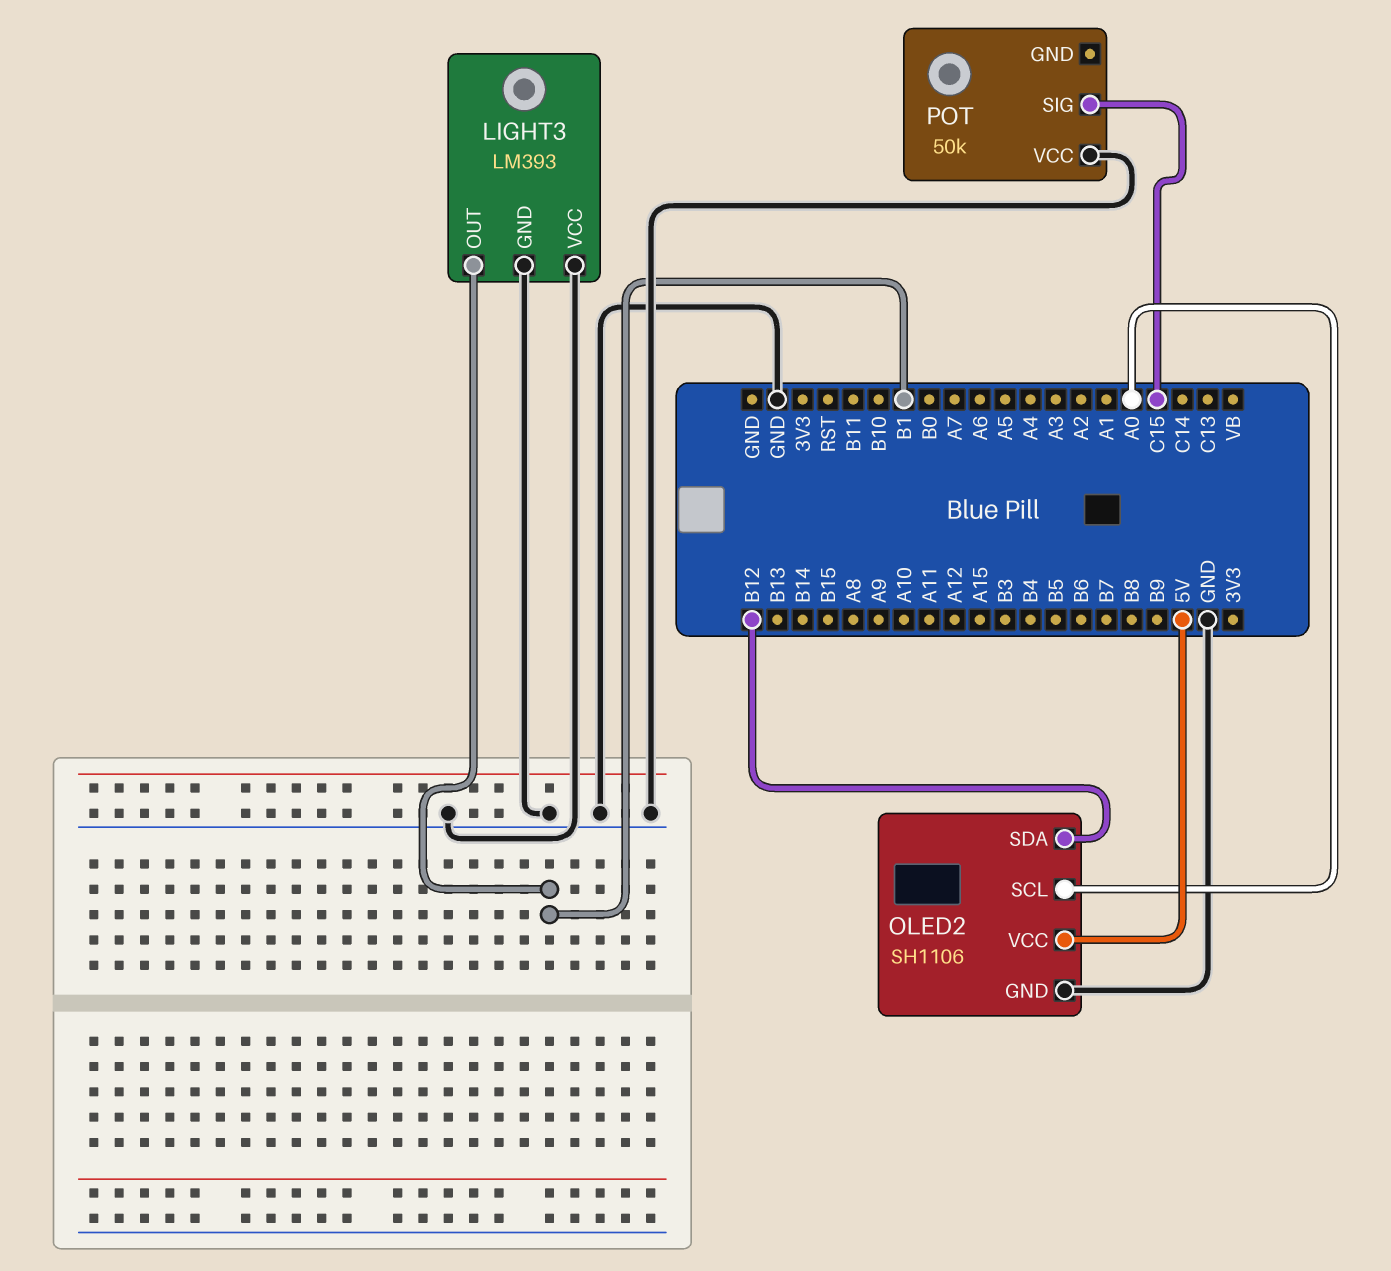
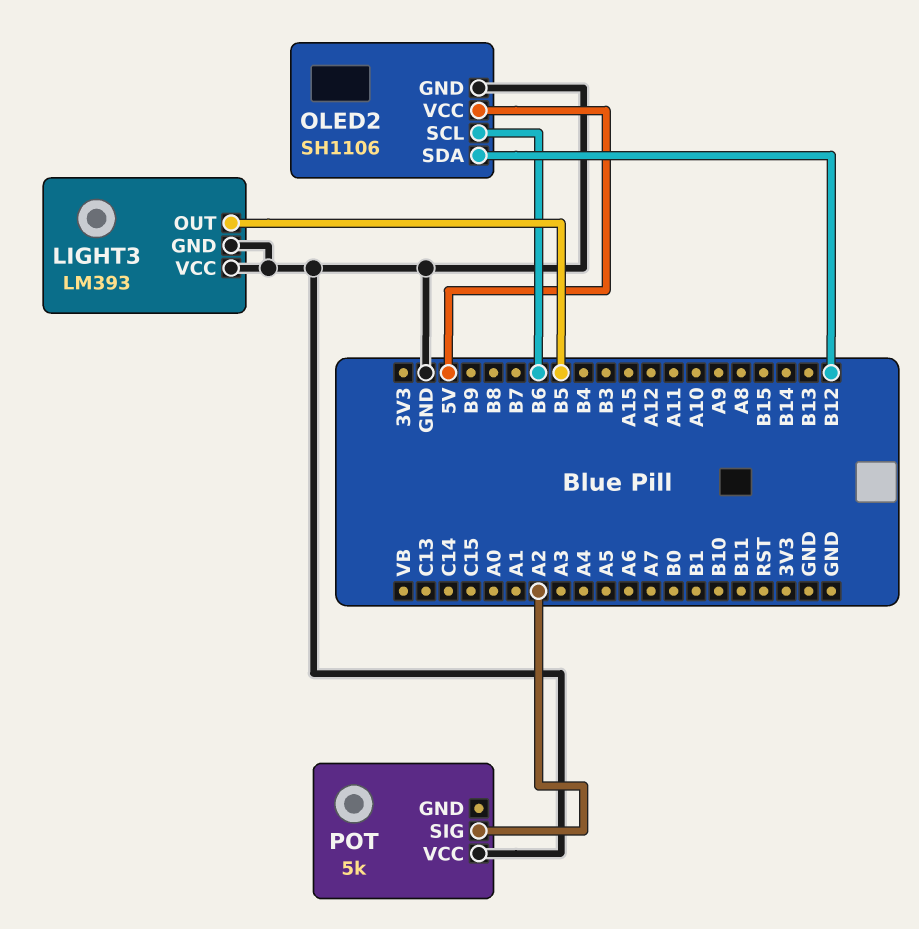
LIGHT3 pin OUT: B1 -> B5
OLED2 pin SCL: A0 -> B6
POT: 50k -> 5k
POT pin SIG: C15 -> A2

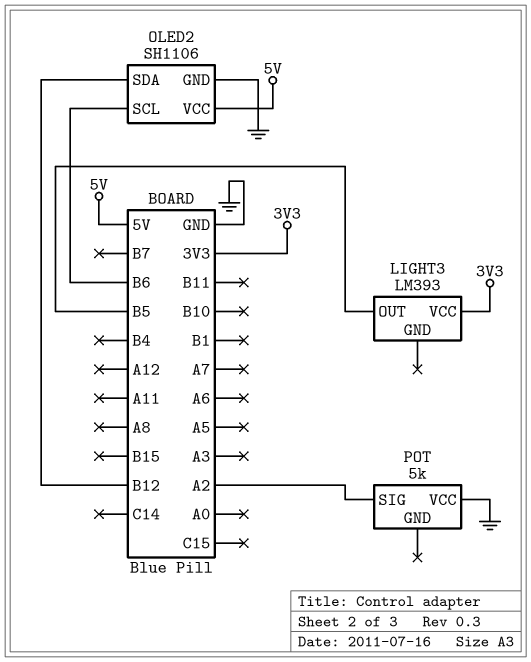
LIGHT3 pin GND: GND -> none
LIGHT3 pin VCC: GND -> 3V3

